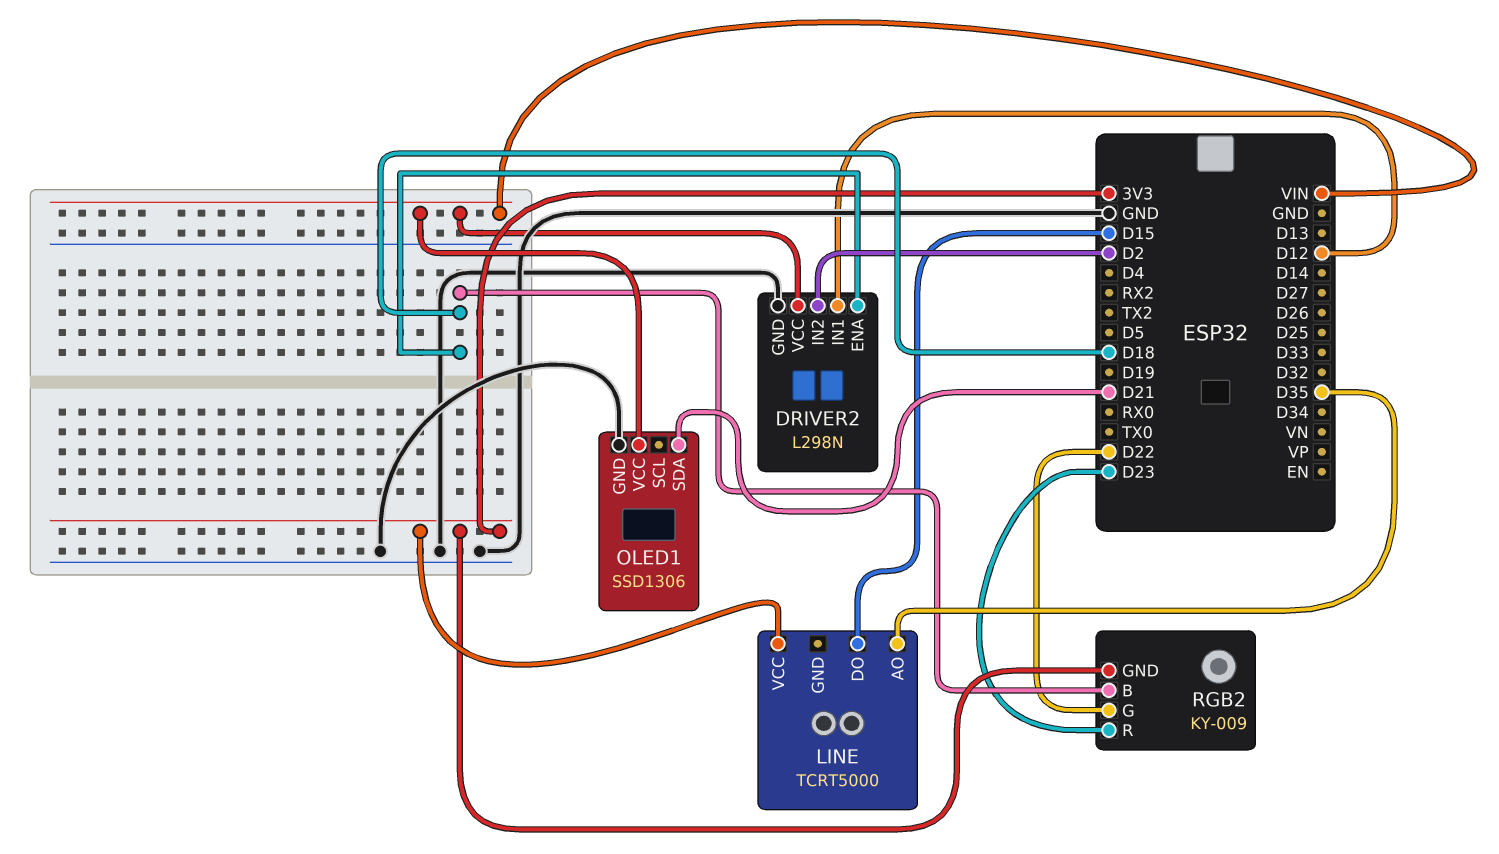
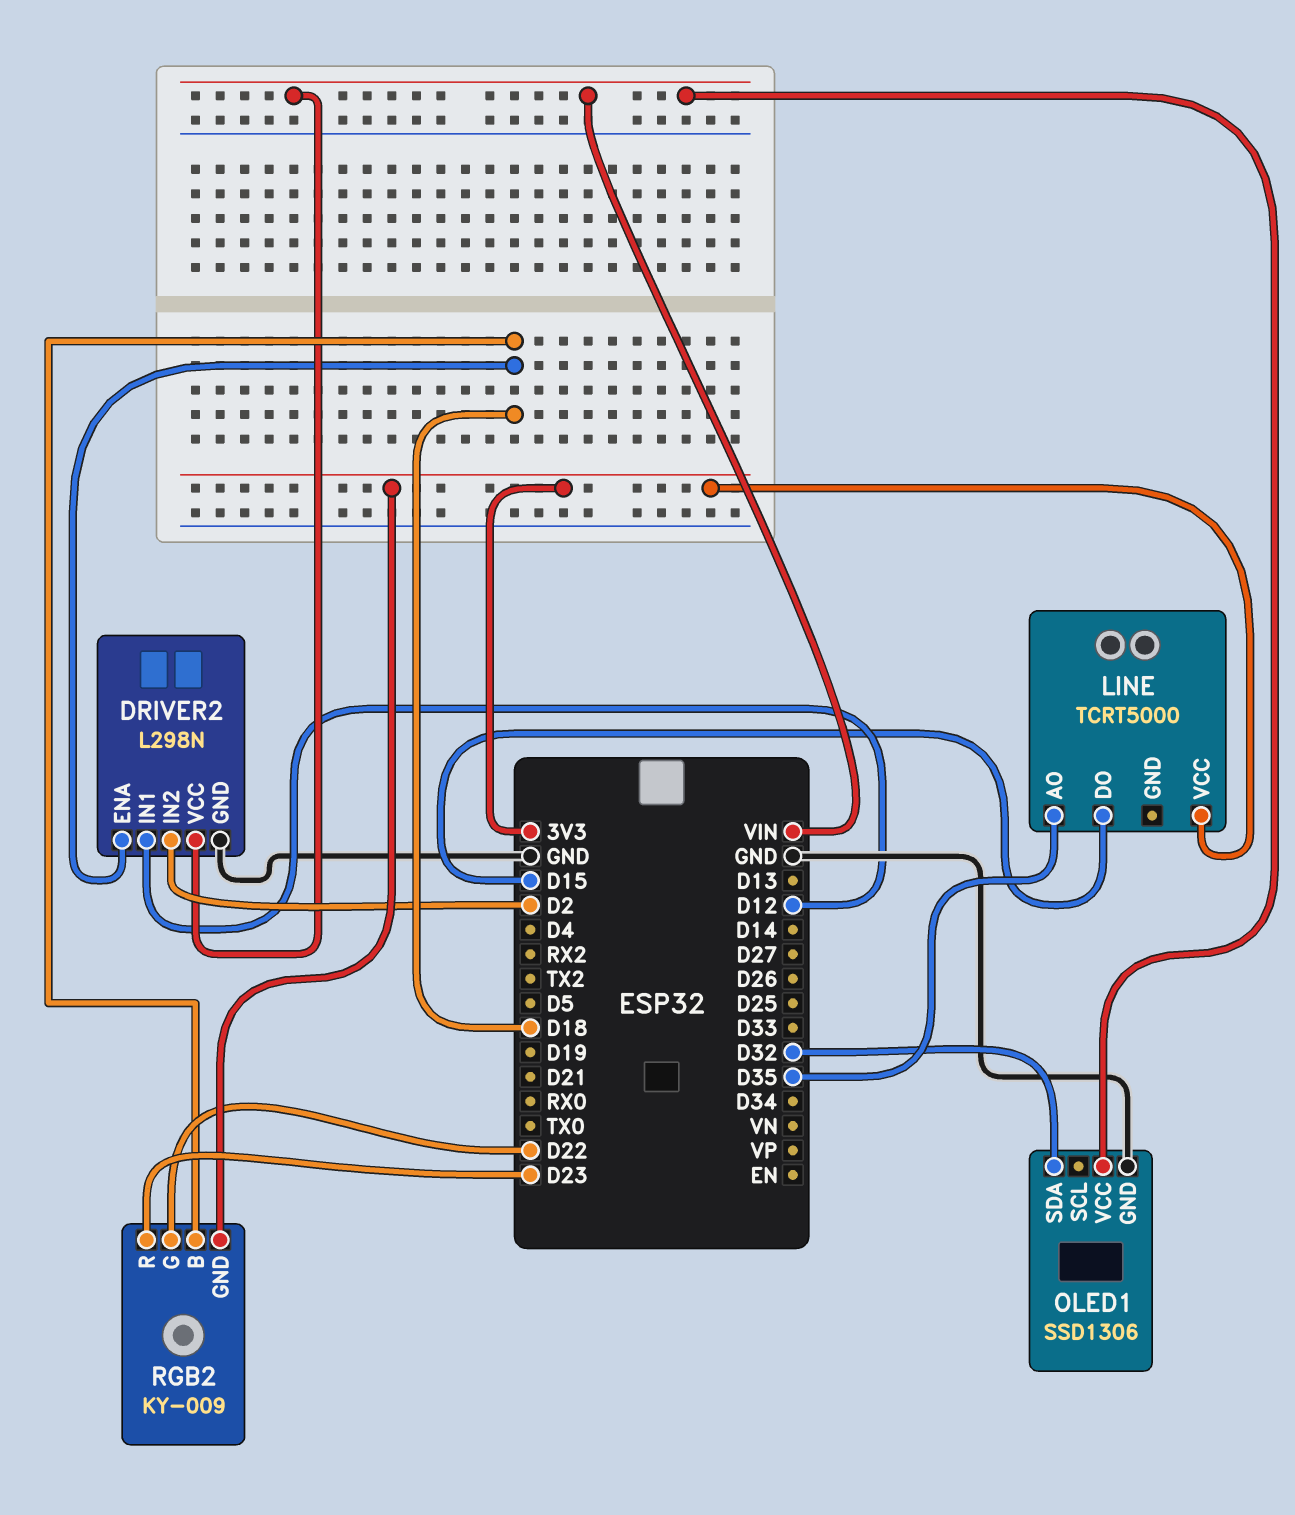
OLED1 pin SDA: D21 -> D32

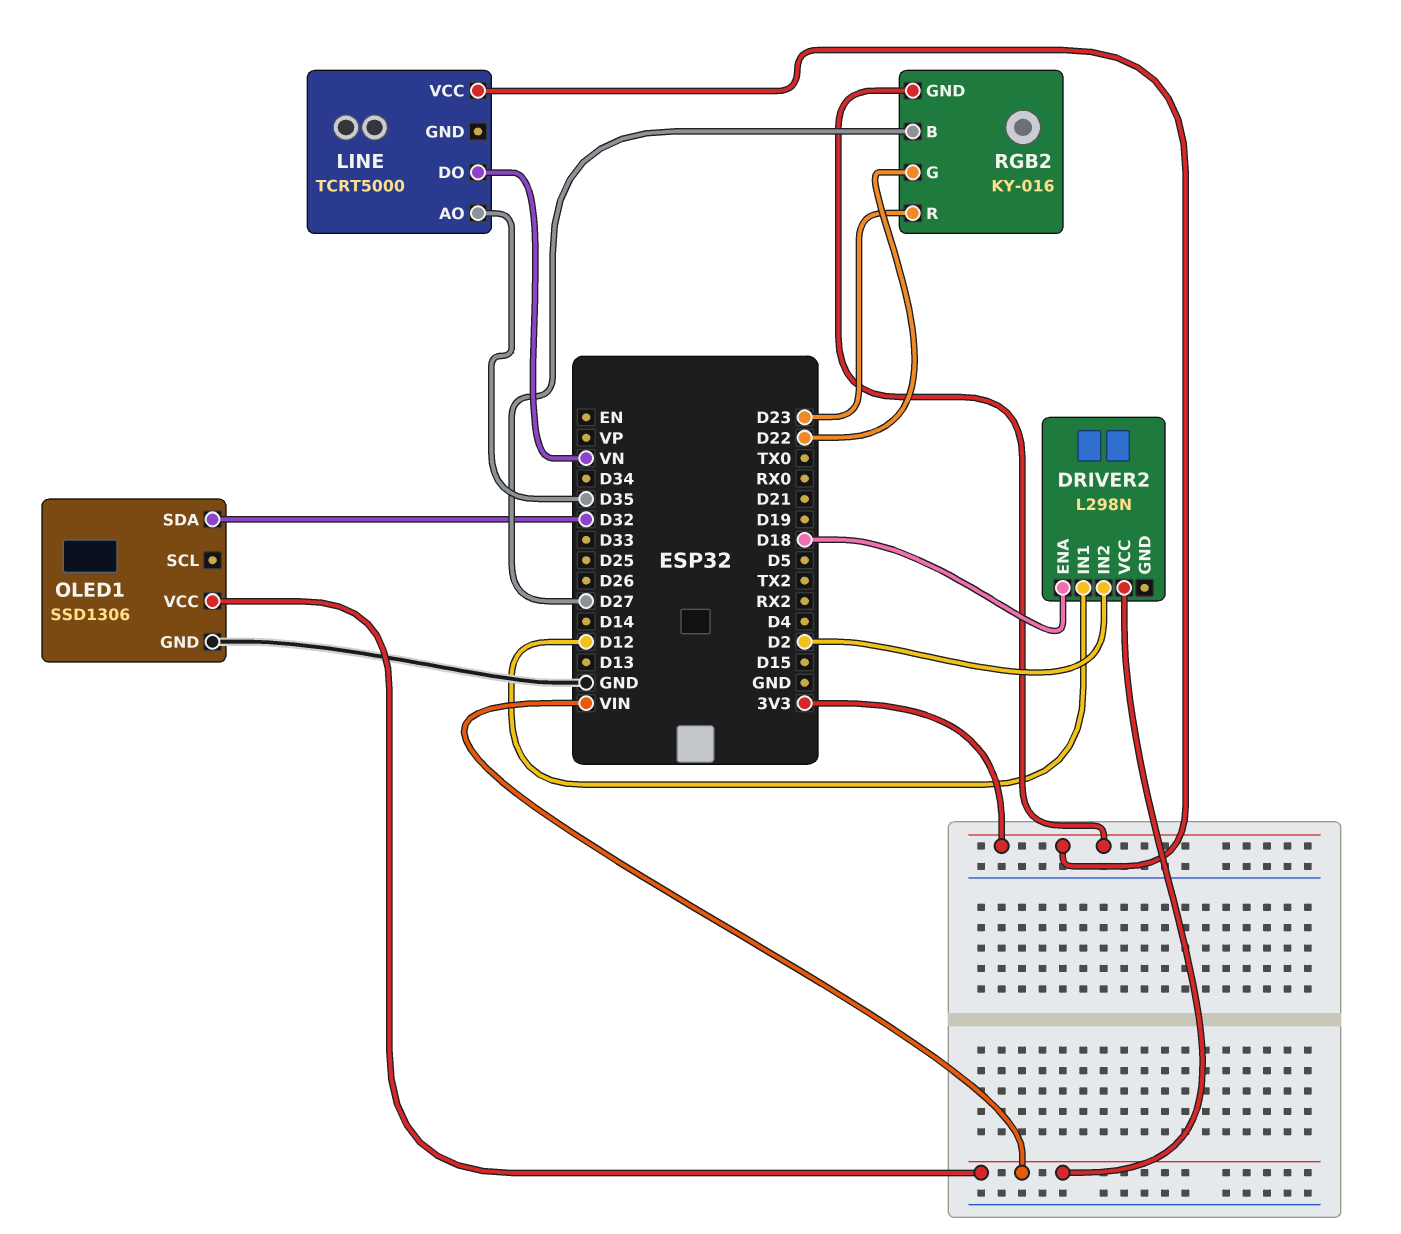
DRIVER2 pin GND: GND -> none
LINE pin DO: D15 -> VN
RGB2: KY-009 -> KY-016
RGB2 pin B: D18 -> D27

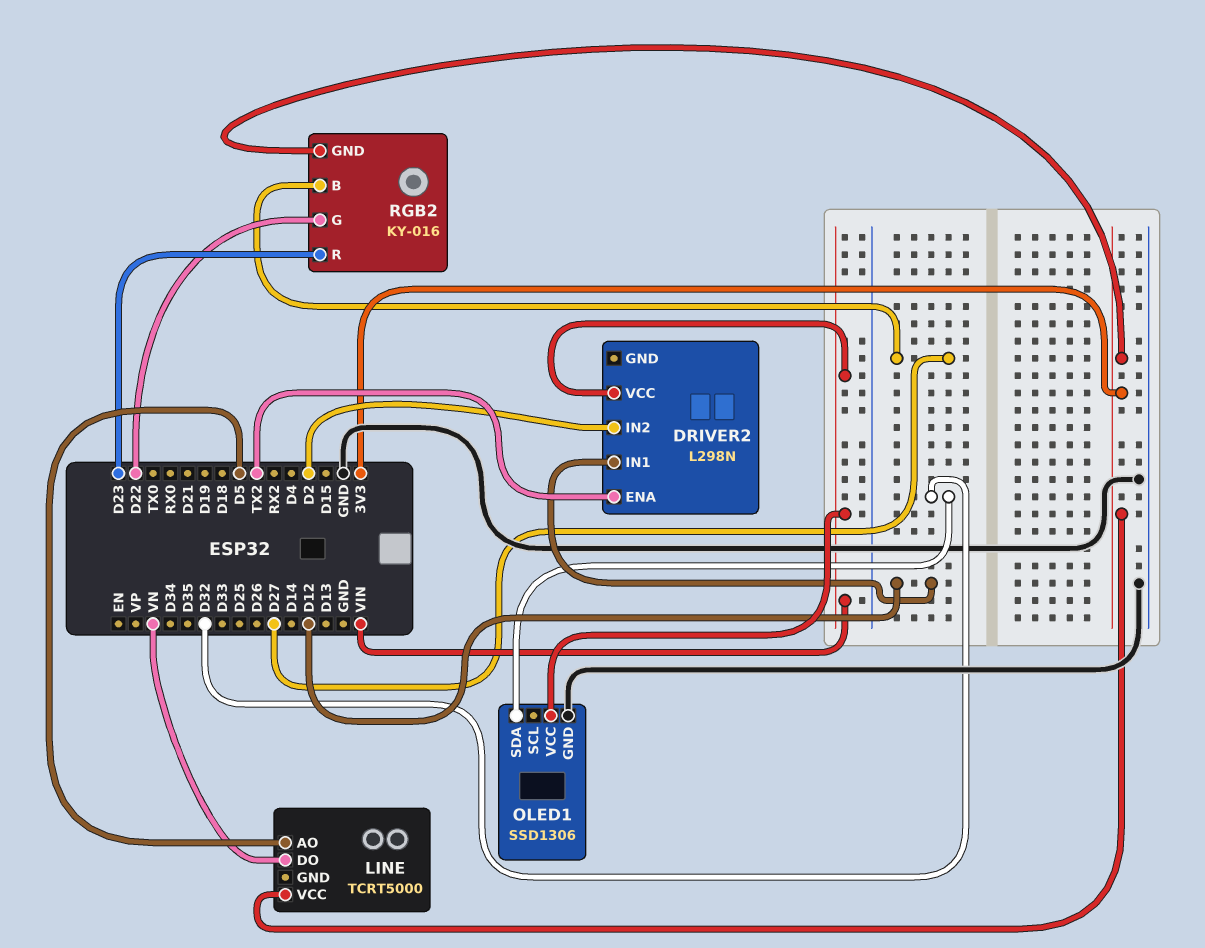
DRIVER2 pin ENA: D18 -> TX2
LINE pin AO: D35 -> D5

